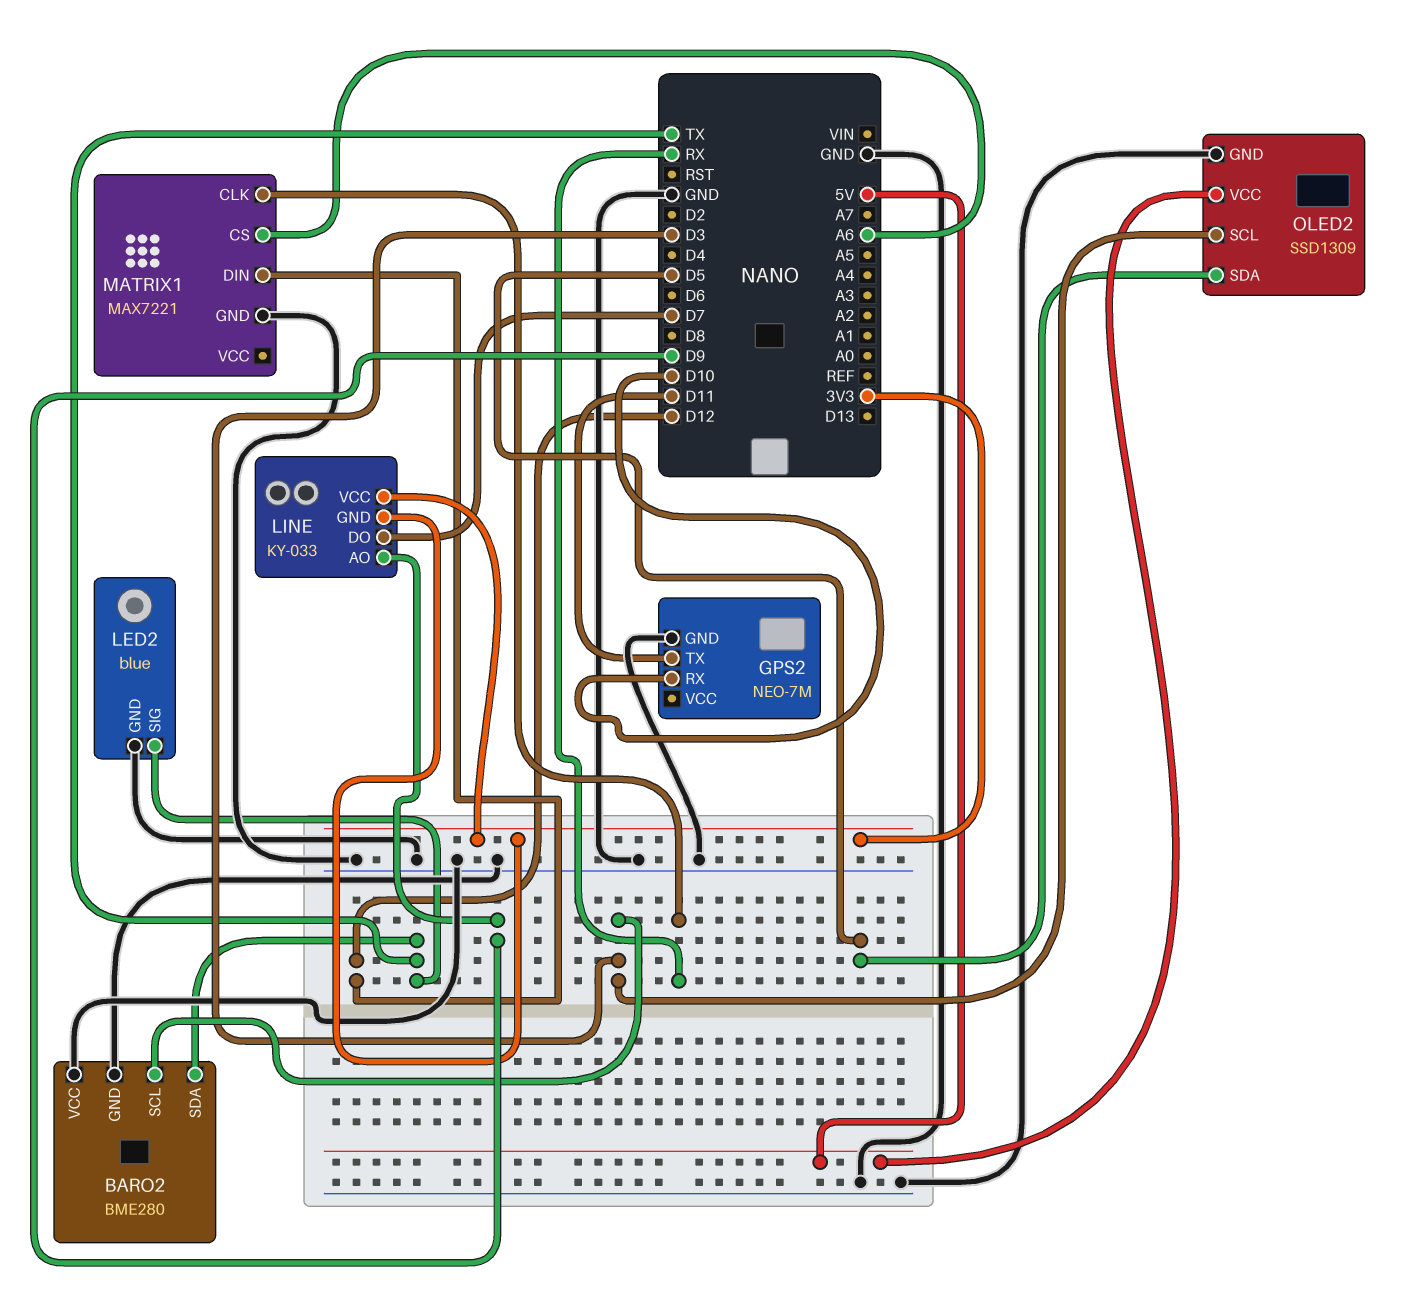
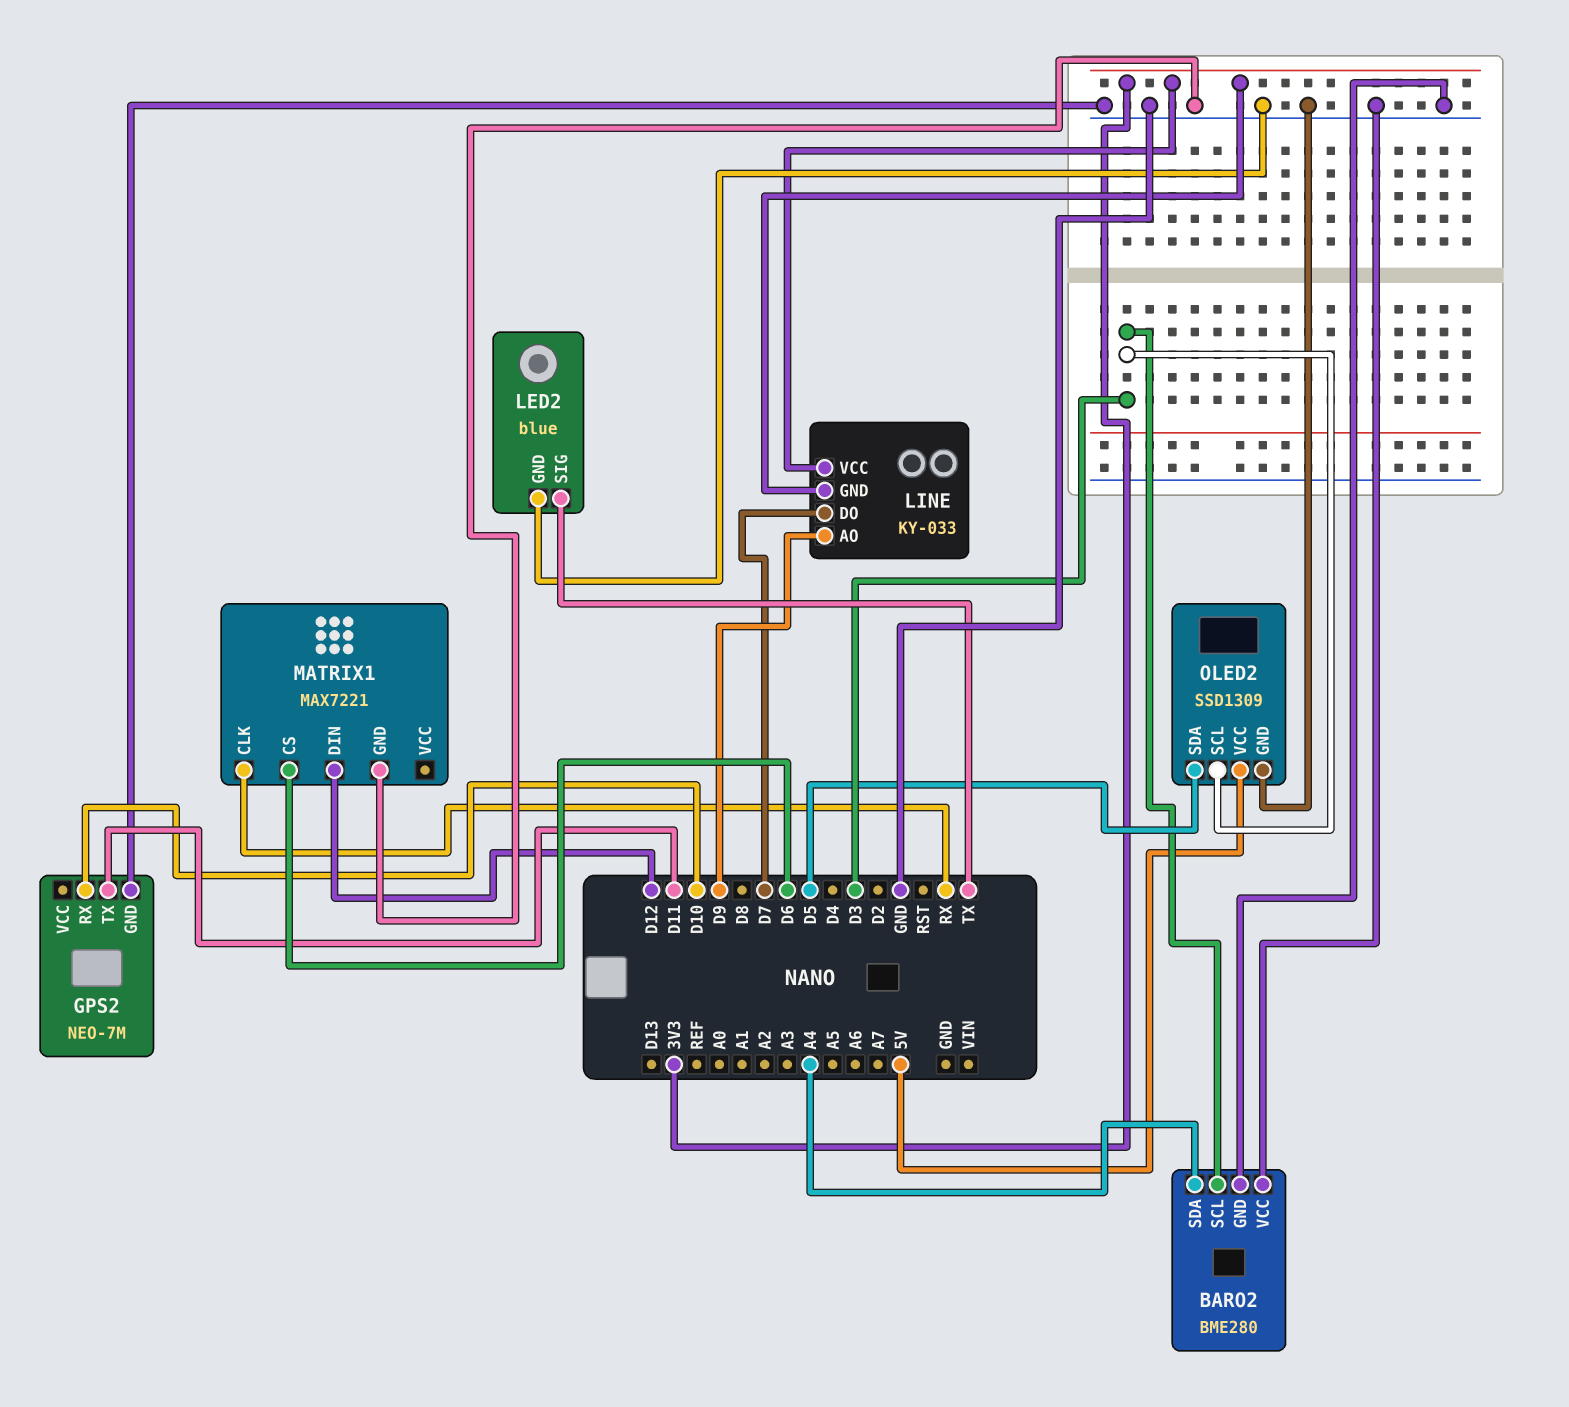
BARO2 pin SDA: TX -> A4
MATRIX1 pin CS: A6 -> D6

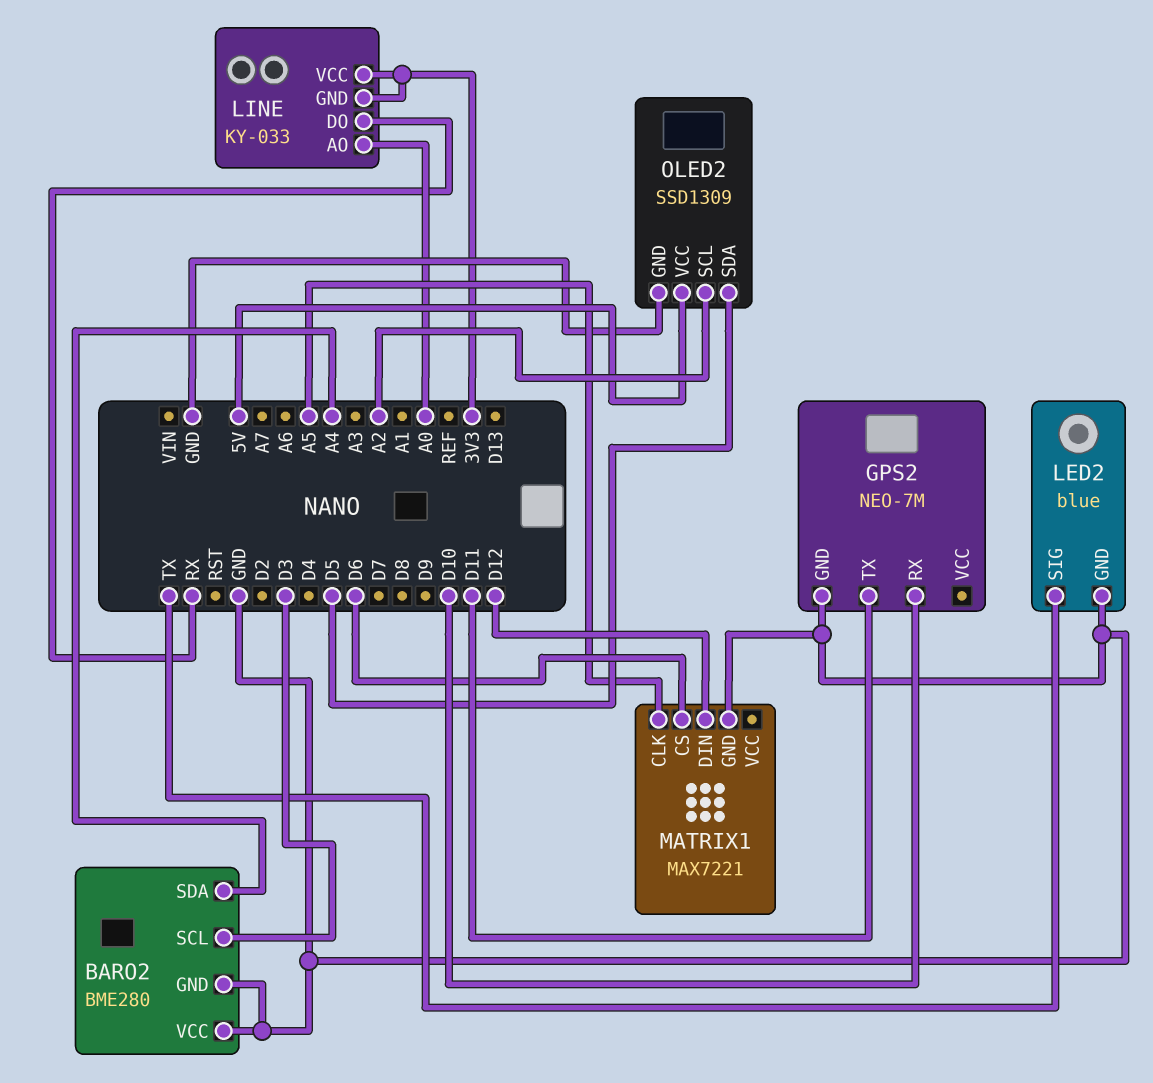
LINE pin AO: D9 -> A0
LINE pin DO: D7 -> RX
MATRIX1 pin CLK: RX -> A5
OLED2 pin SCL: D3 -> A2

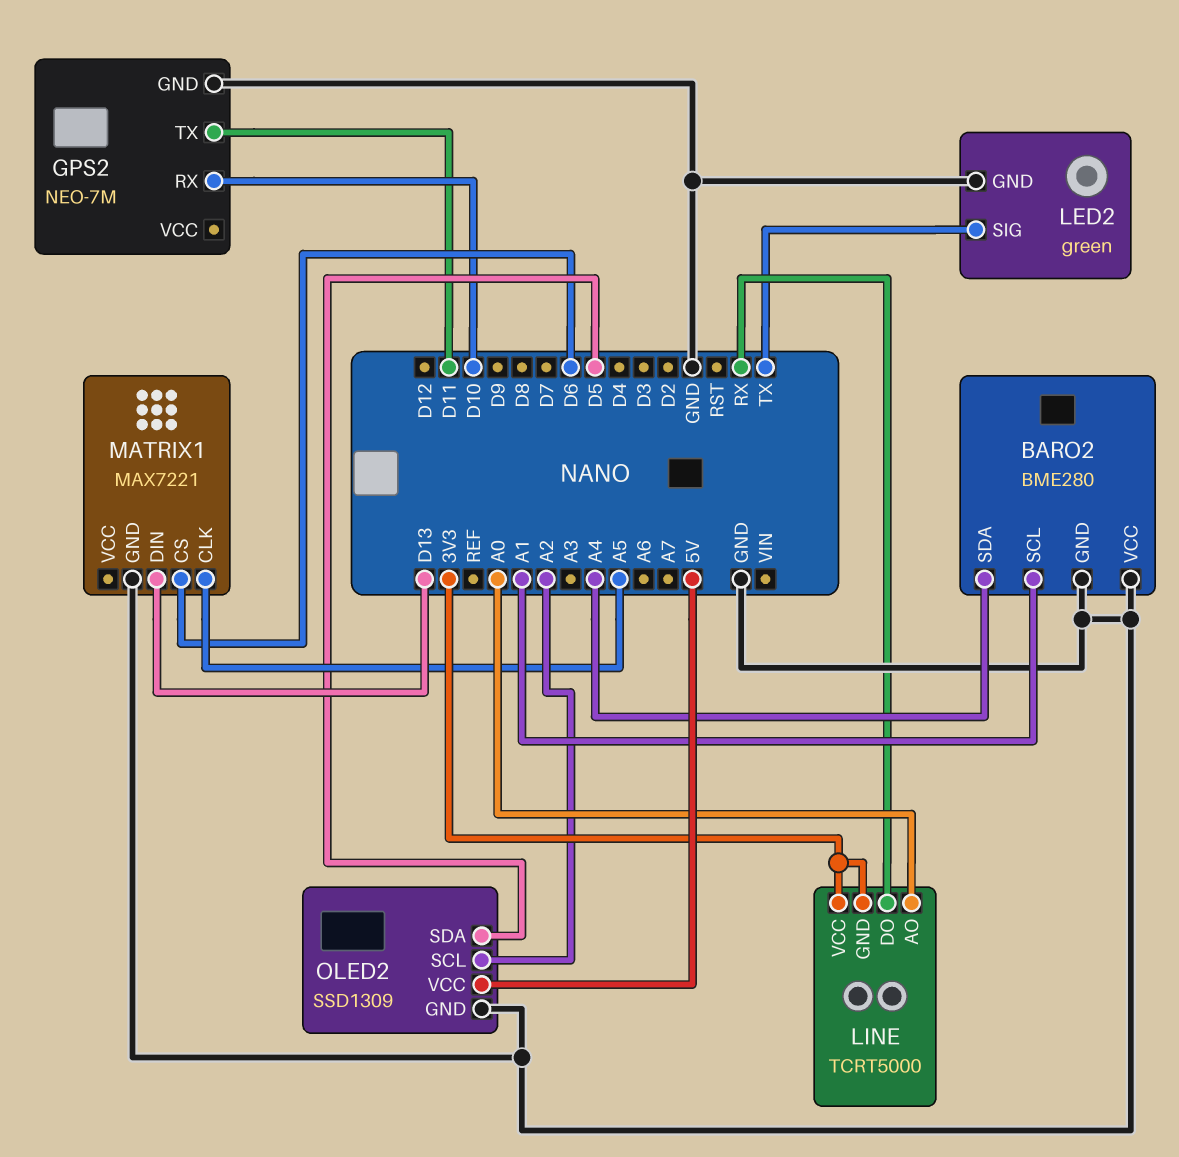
BARO2 pin SCL: D3 -> A1
LED2: blue -> green
LINE: KY-033 -> TCRT5000
MATRIX1 pin DIN: D12 -> D13

